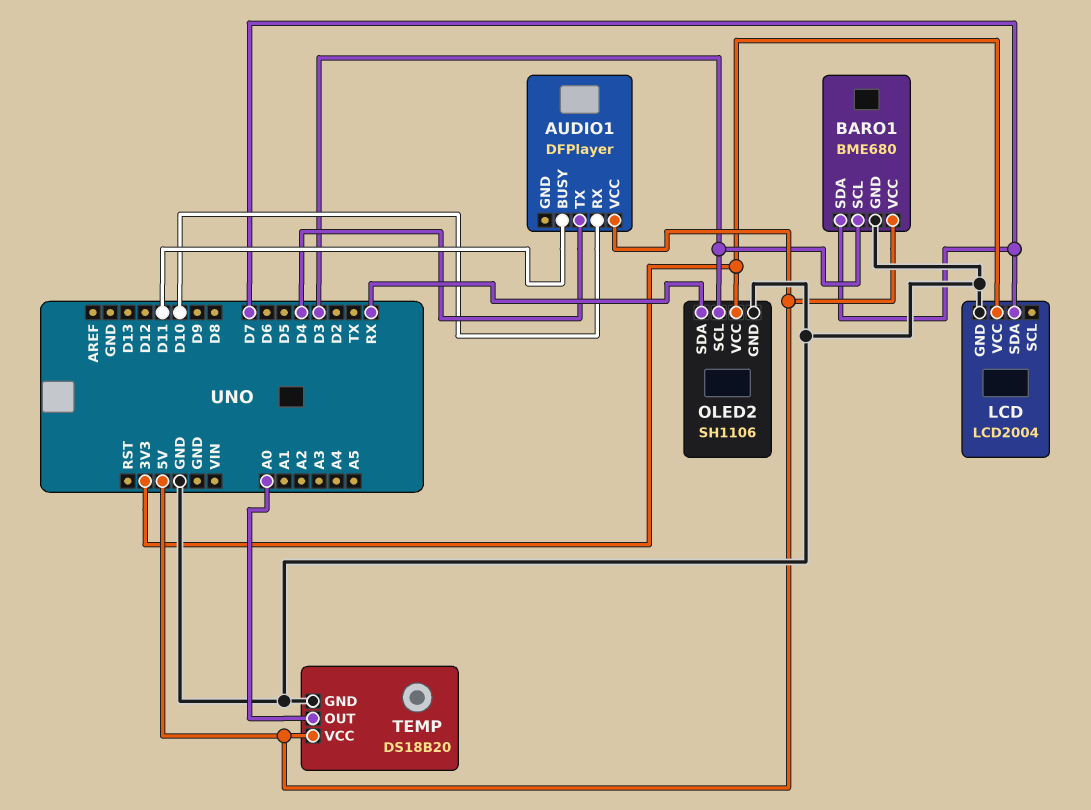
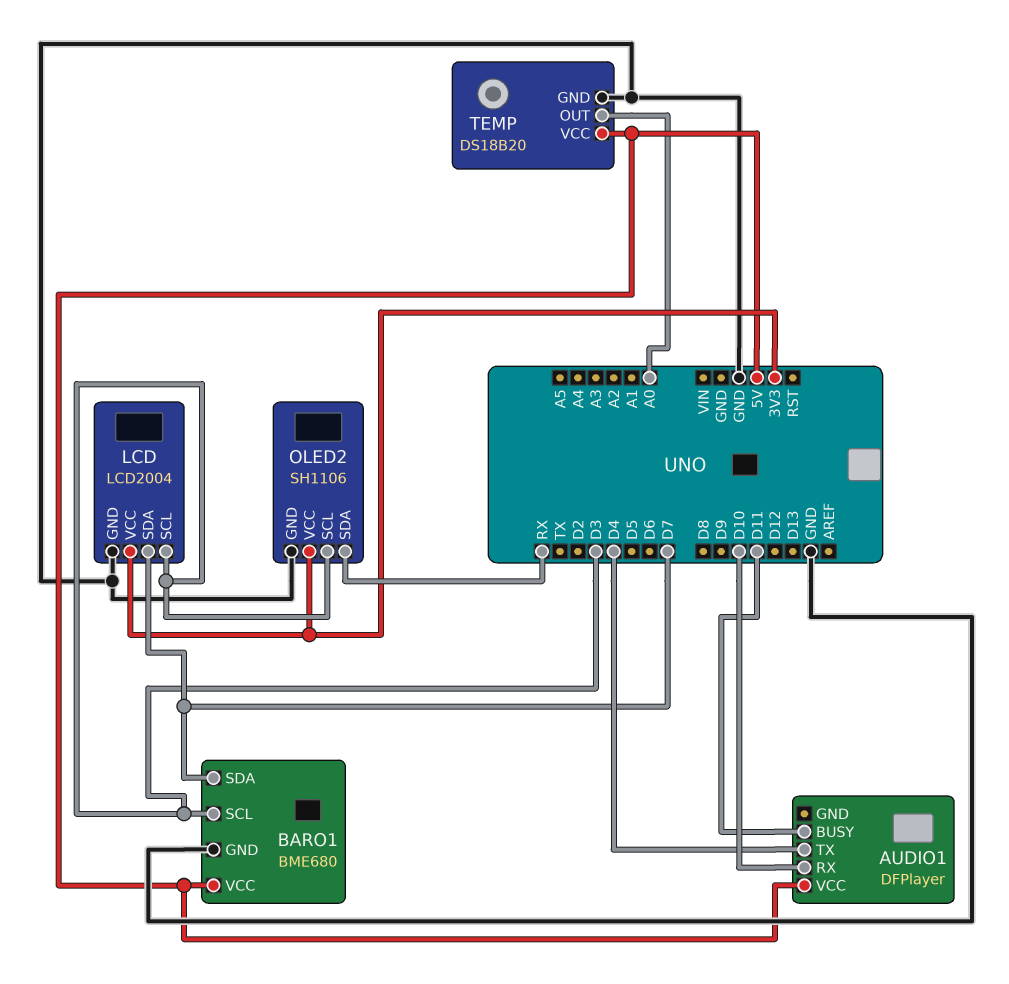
LCD pin SCL: none -> D3

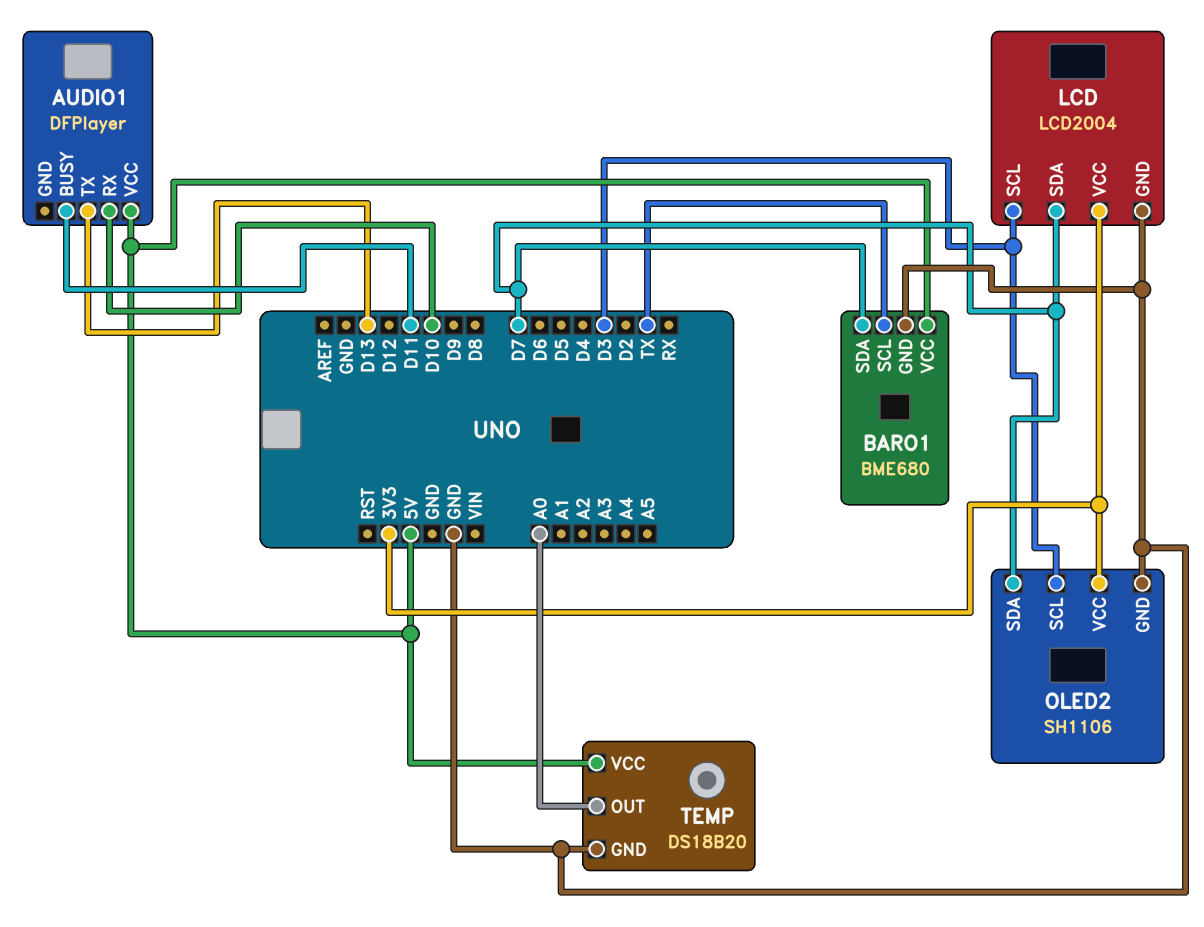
AUDIO1 pin TX: D4 -> D13
BARO1 pin SCL: D3 -> TX
OLED2 pin SDA: RX -> D7

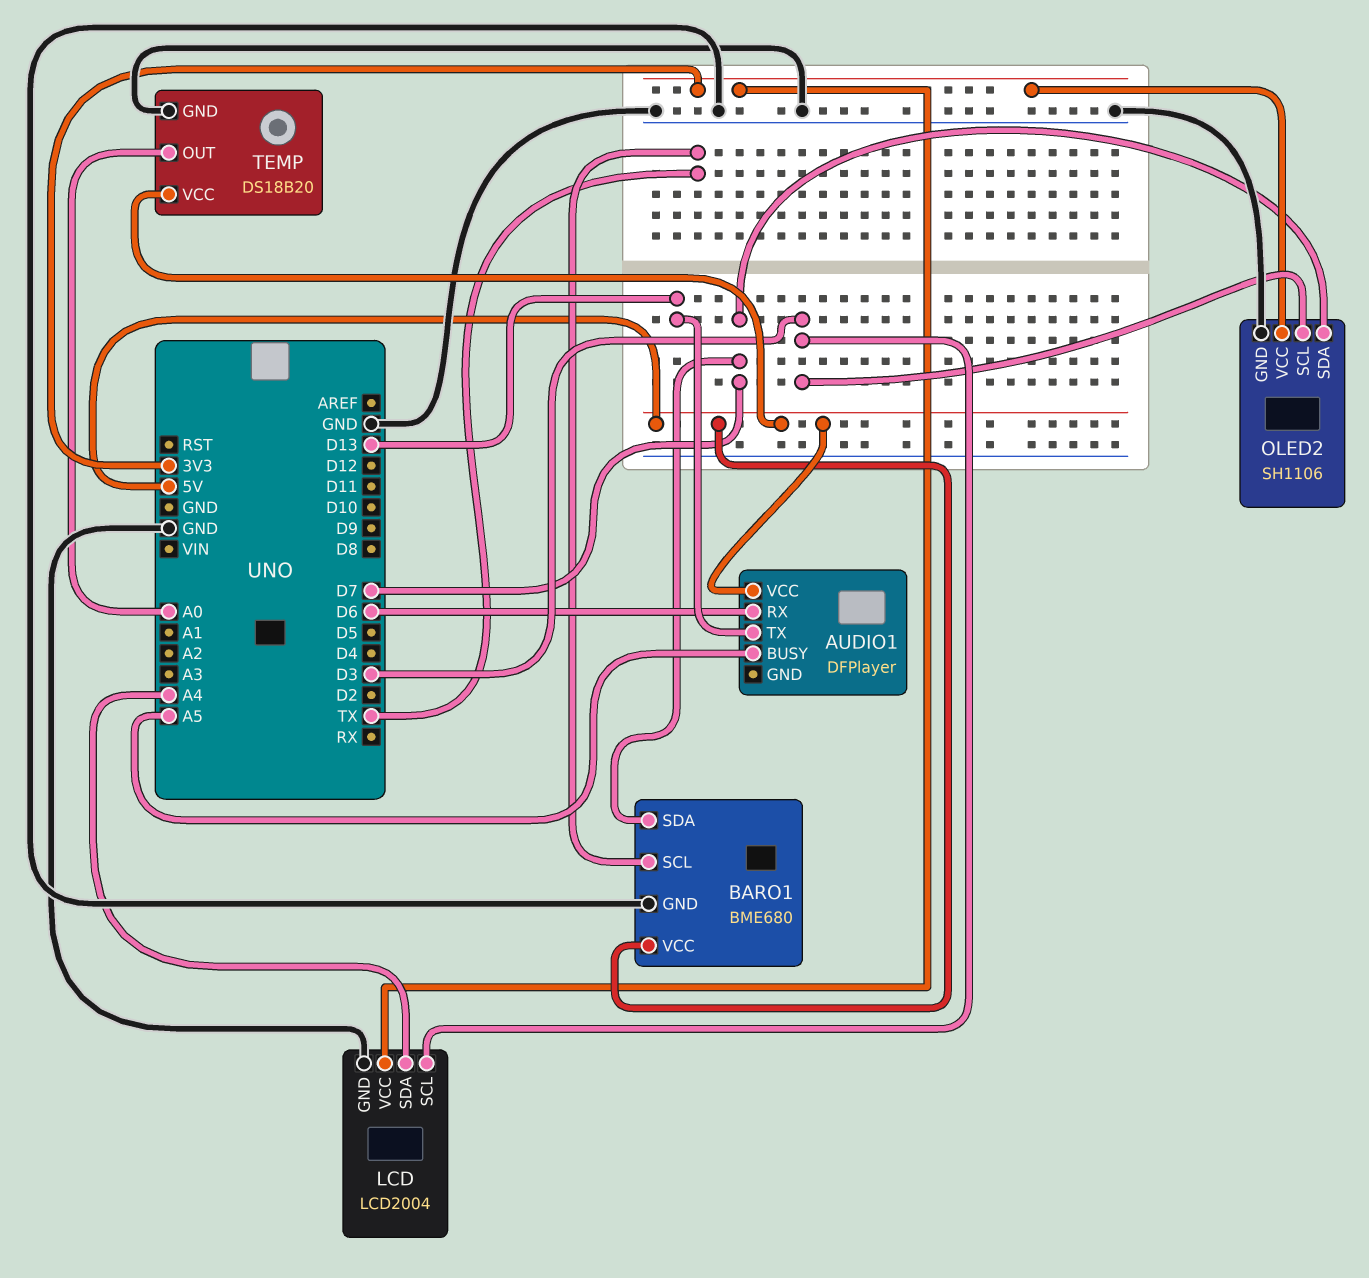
AUDIO1 pin BUSY: D11 -> A5
AUDIO1 pin RX: D10 -> D6
LCD pin SDA: D7 -> A4

